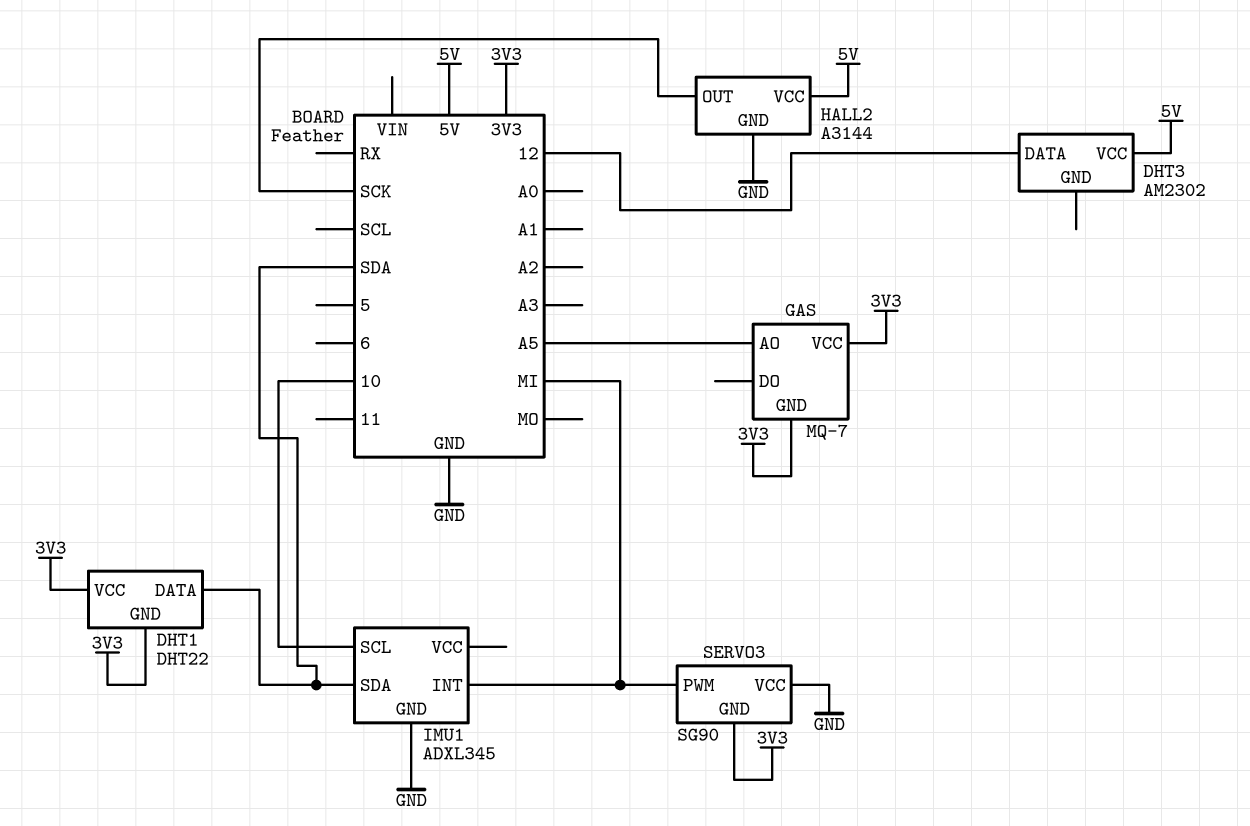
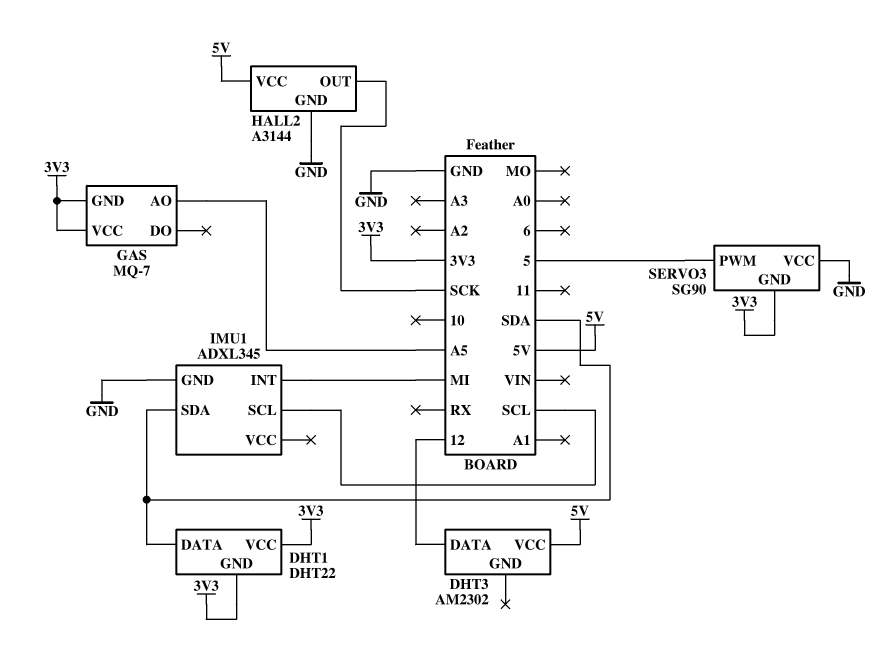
IMU1 pin SCL: 10 -> SCL
SERVO3 pin PWM: MI -> 5

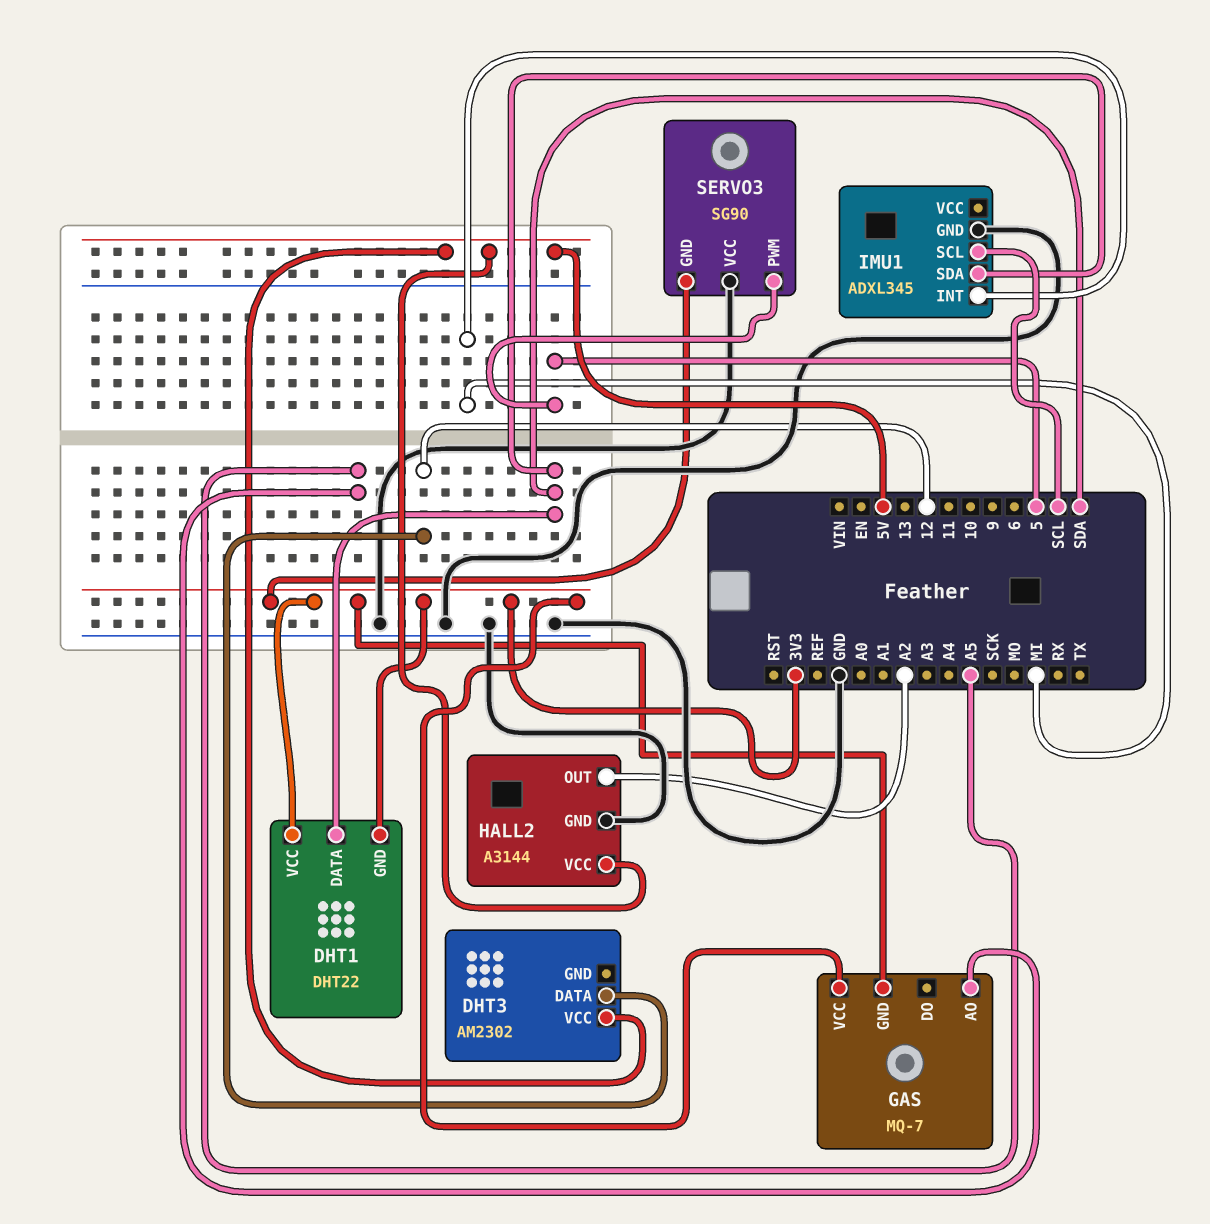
HALL2 pin OUT: SCK -> A2

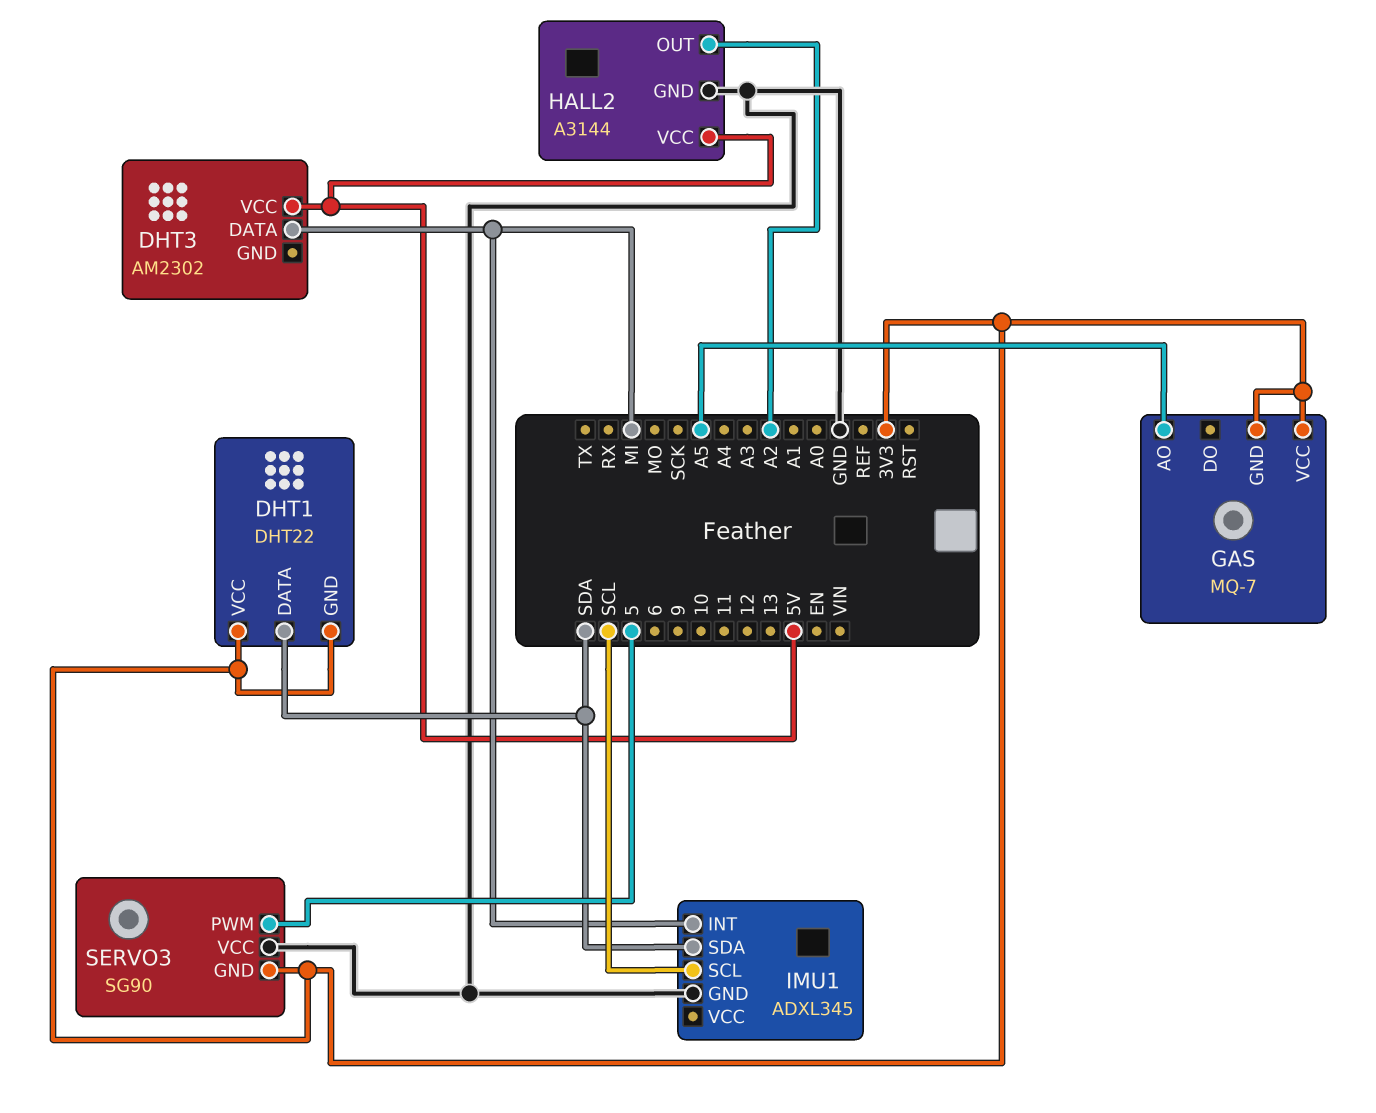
DHT3 pin DATA: 12 -> MI

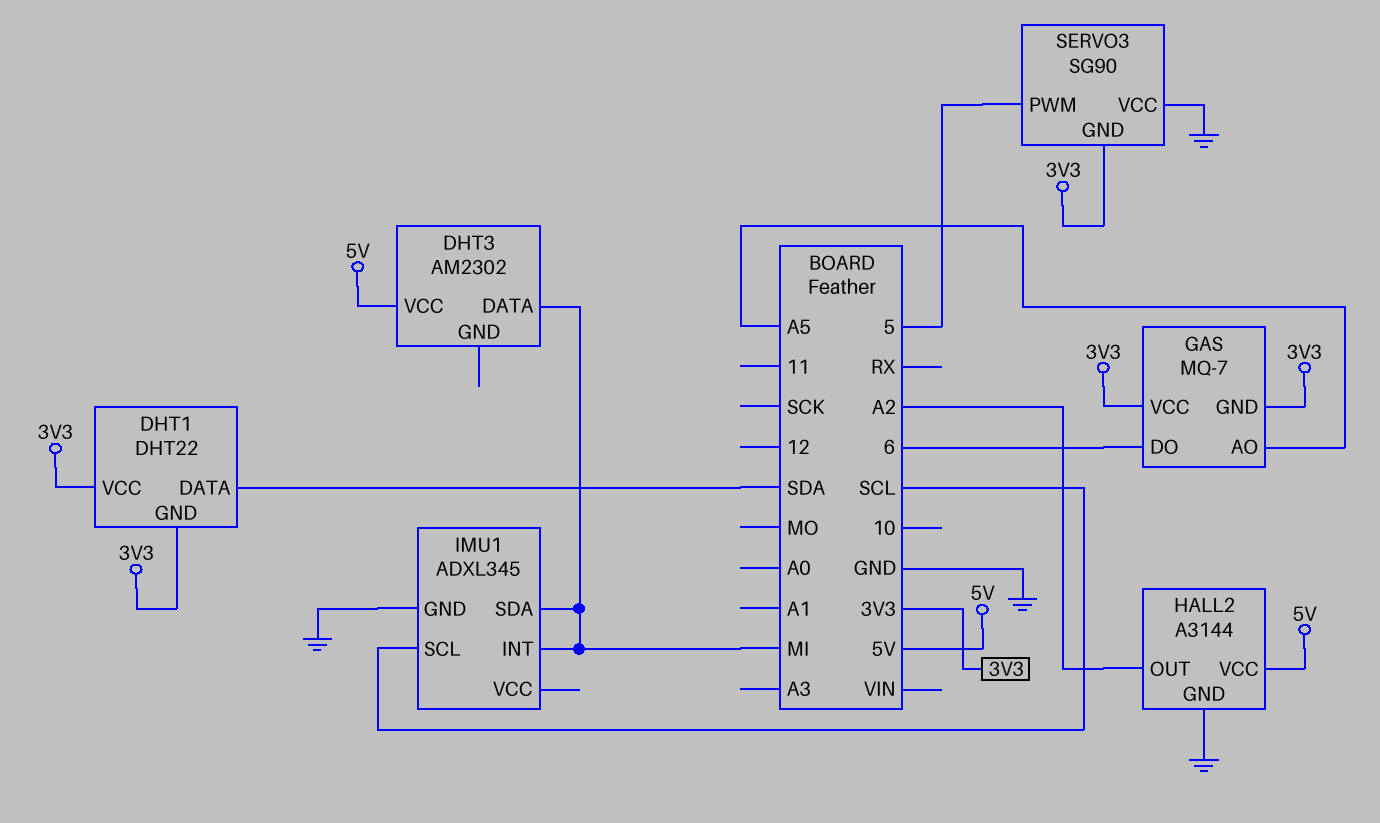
GAS pin DO: none -> 6
IMU1 pin SDA: SDA -> MI

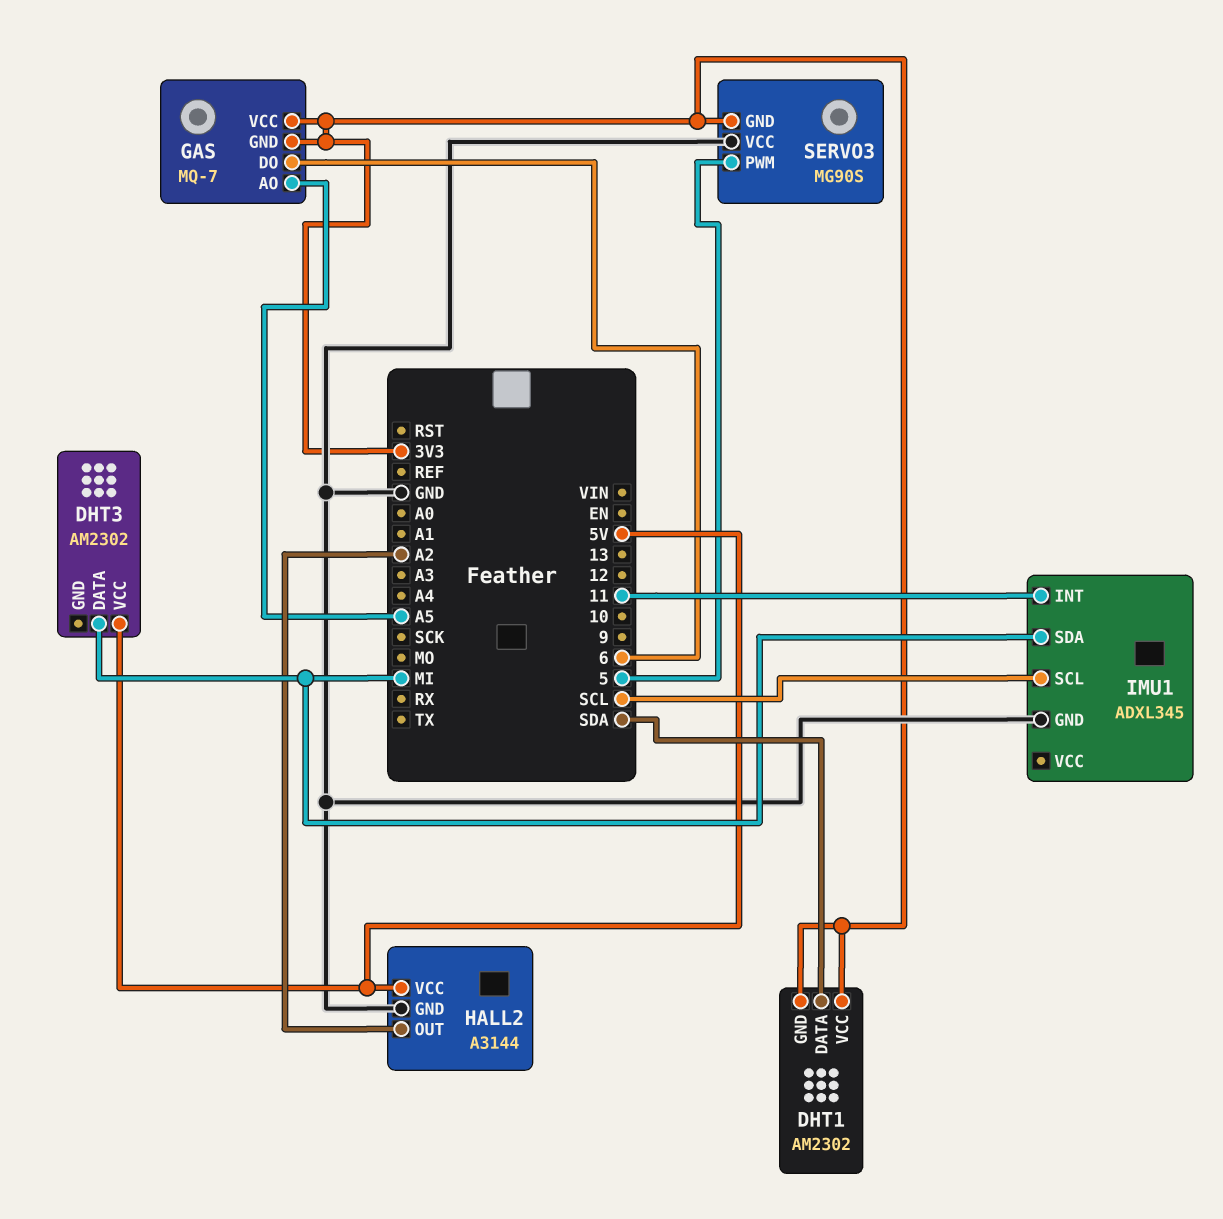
DHT1: DHT22 -> AM2302
IMU1 pin INT: MI -> 11
SERVO3: SG90 -> MG90S

